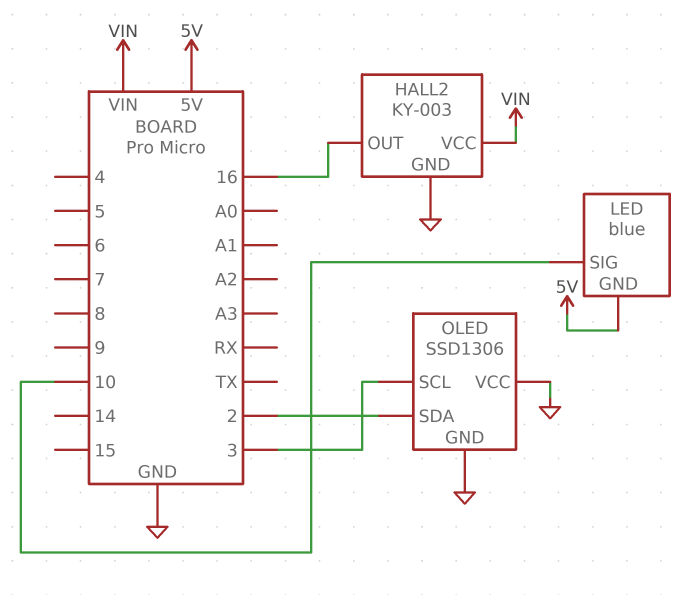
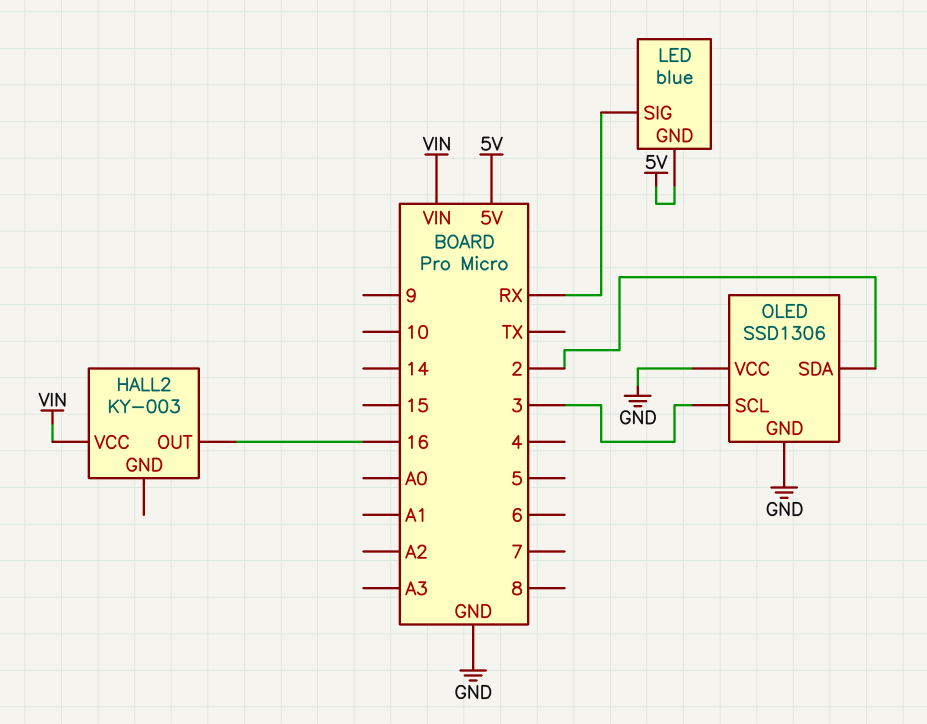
HALL2 pin GND: GND -> none
LED pin SIG: 10 -> RX

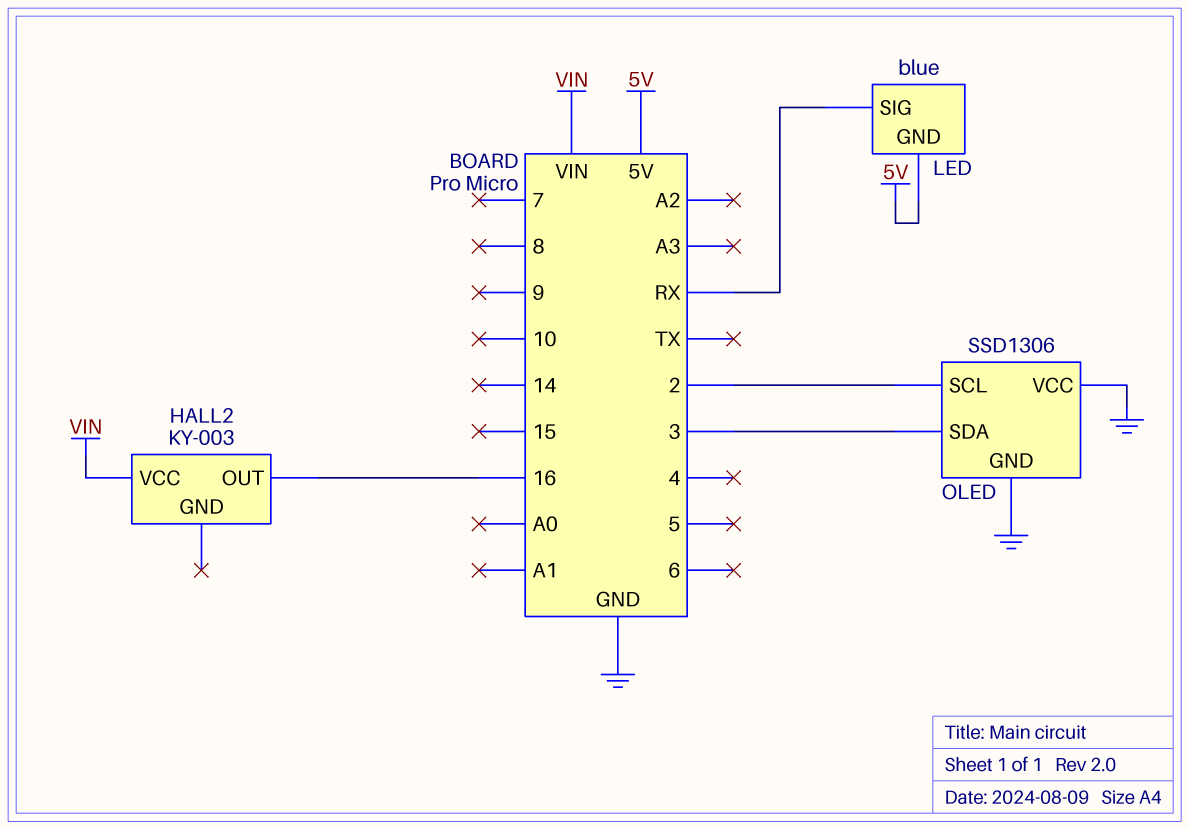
OLED pin SCL: 3 -> 2
OLED pin SDA: 2 -> 3

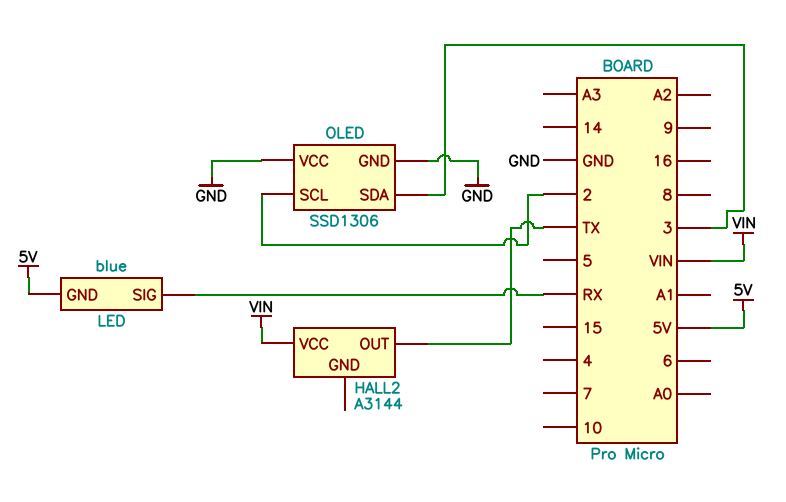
HALL2: KY-003 -> A3144
HALL2 pin OUT: 16 -> TX

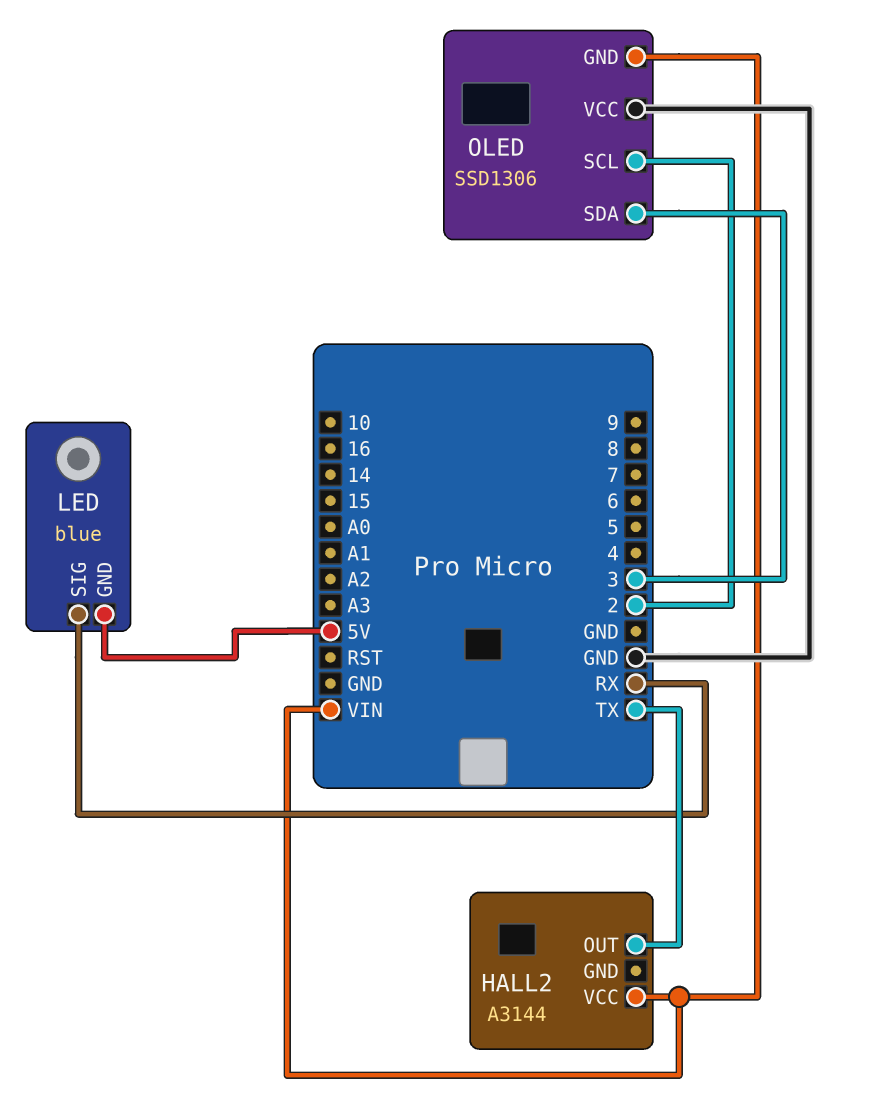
OLED pin GND: GND -> VIN

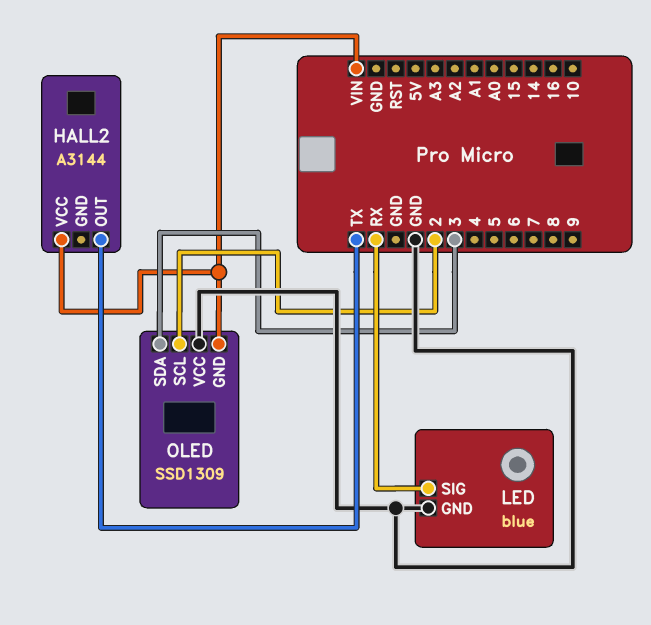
LED pin GND: 5V -> GND
OLED: SSD1306 -> SSD1309

